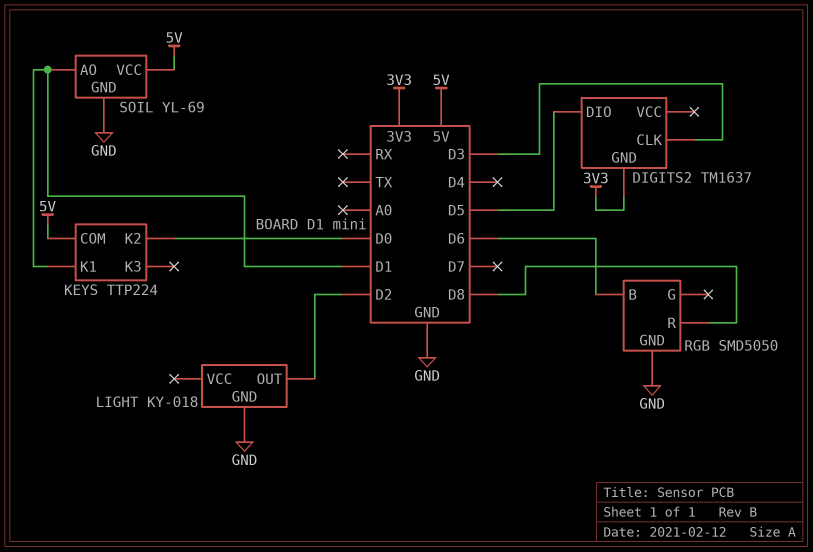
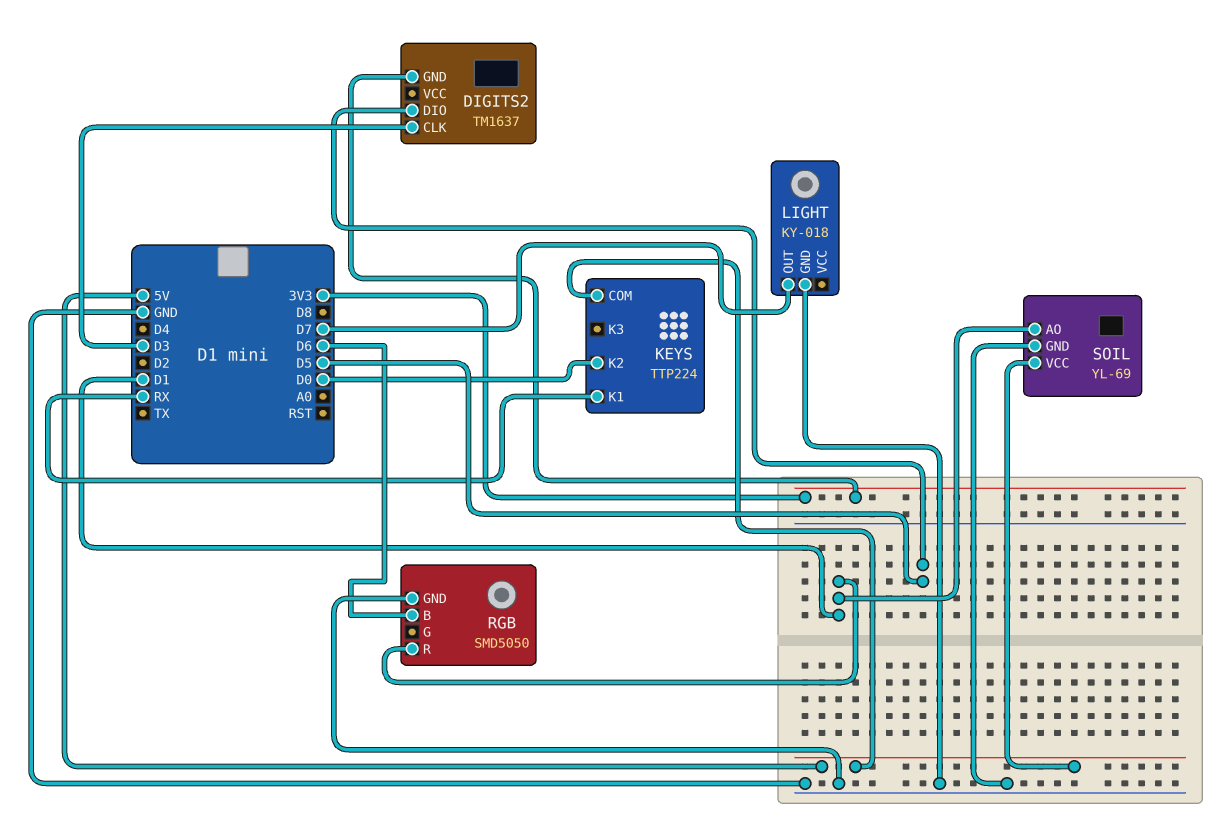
KEYS pin K1: D1 -> RX
LIGHT pin OUT: D2 -> D7
RGB pin R: D8 -> D1

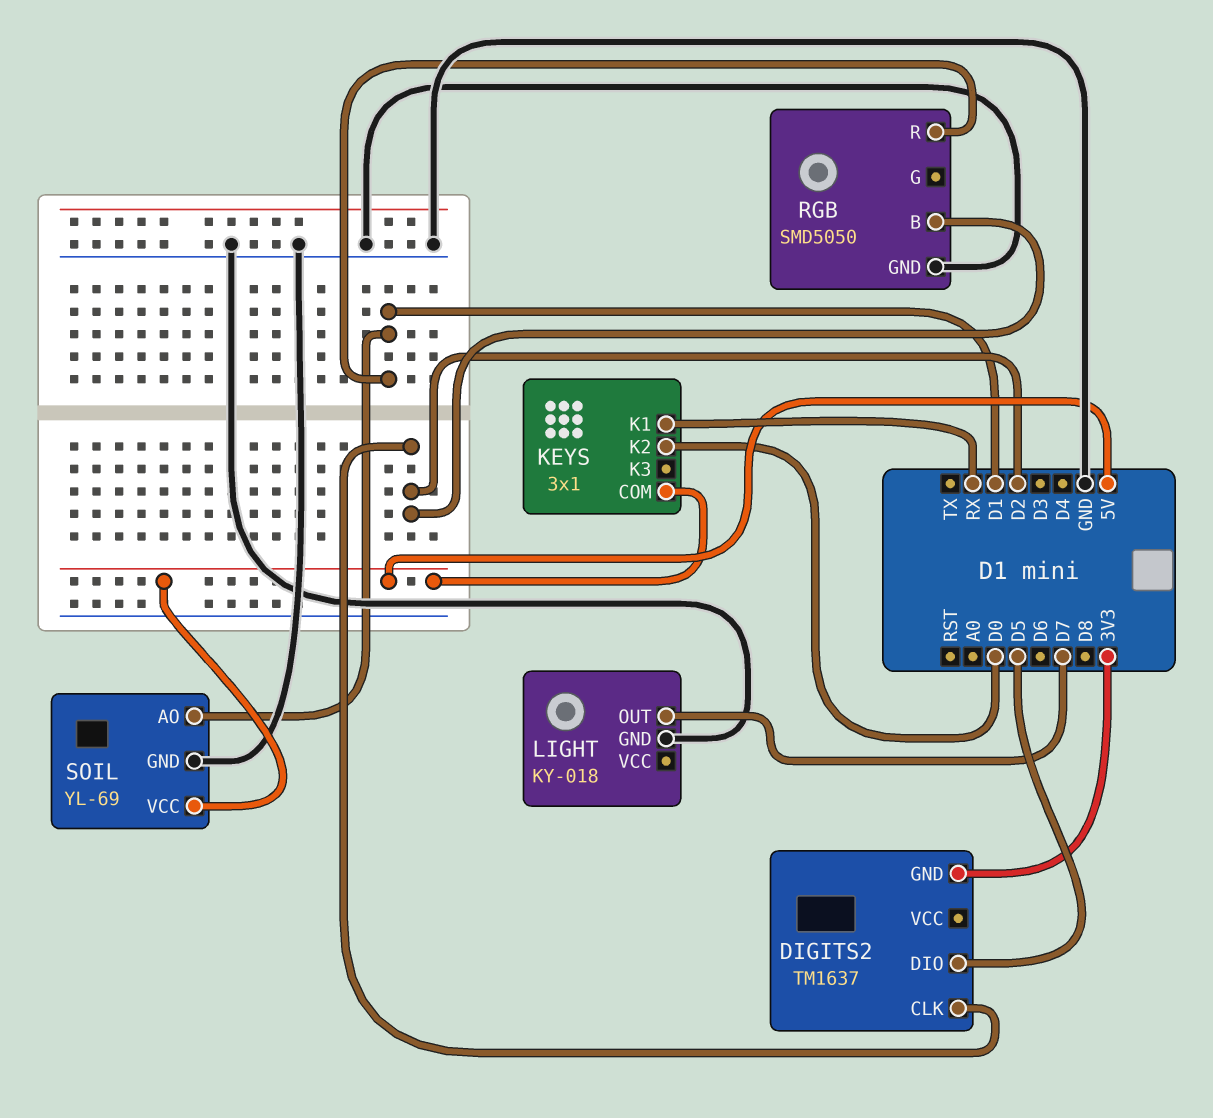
DIGITS2 pin CLK: D3 -> D2
KEYS: TTP224 -> 3x1
RGB pin B: D6 -> D2

